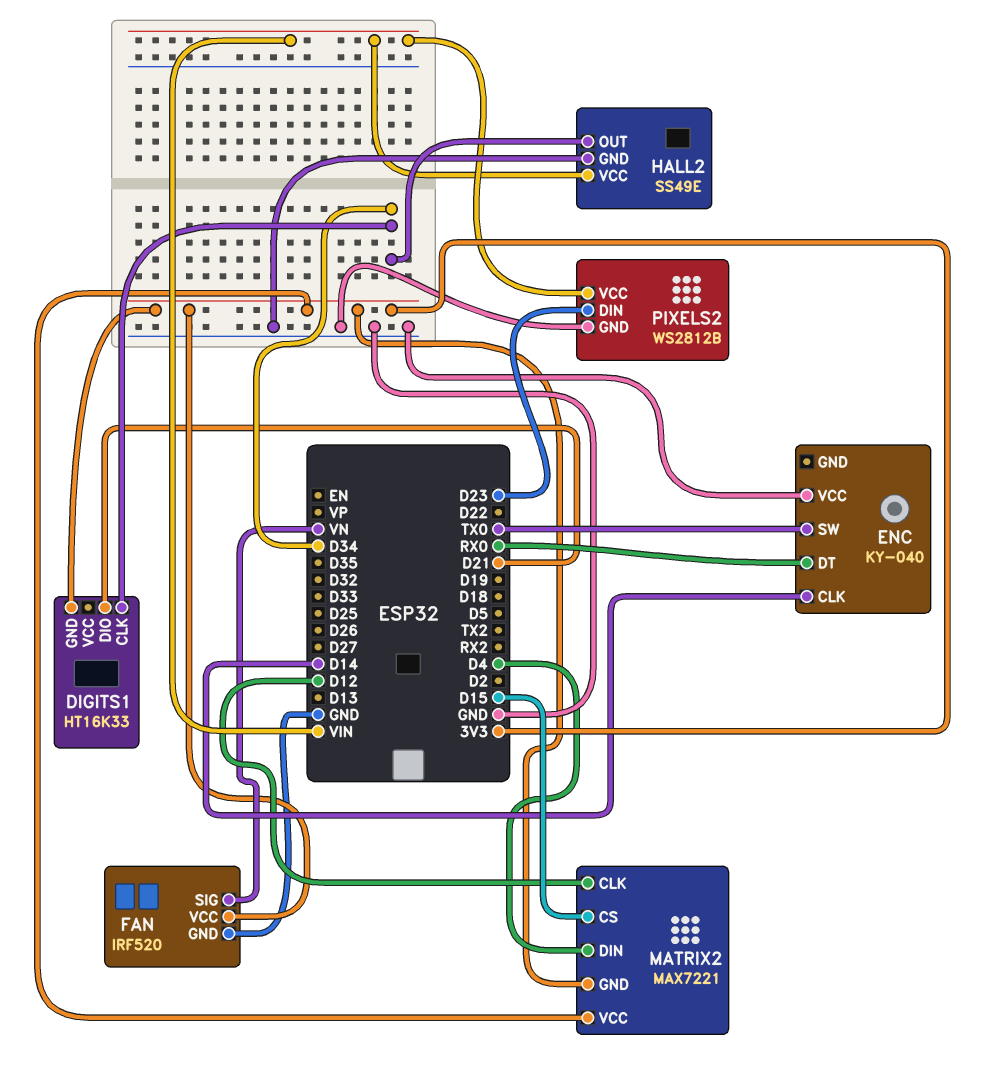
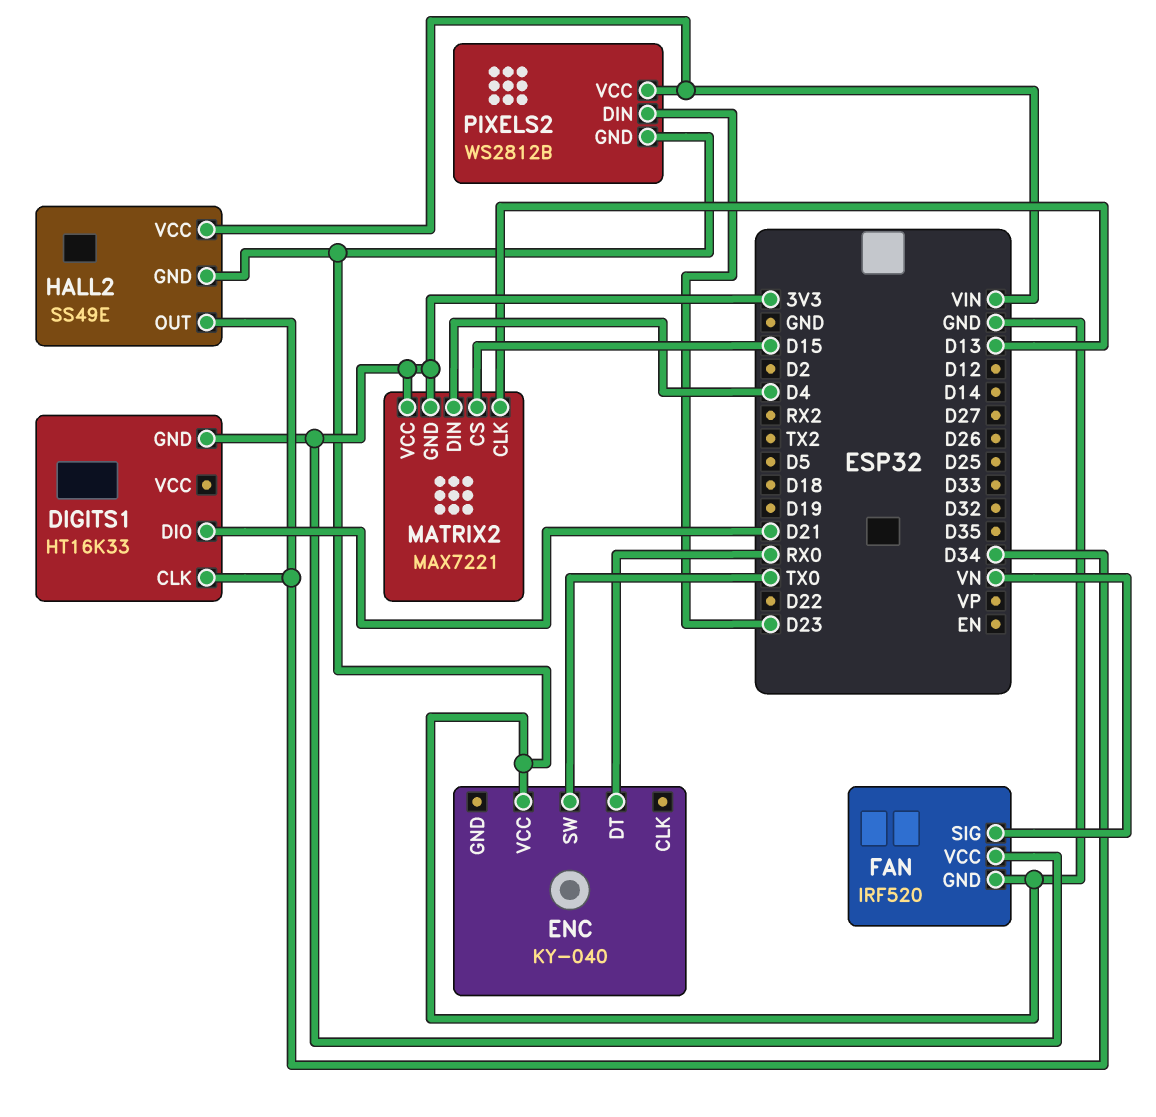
ENC pin CLK: D14 -> none
MATRIX2 pin CLK: D12 -> D13

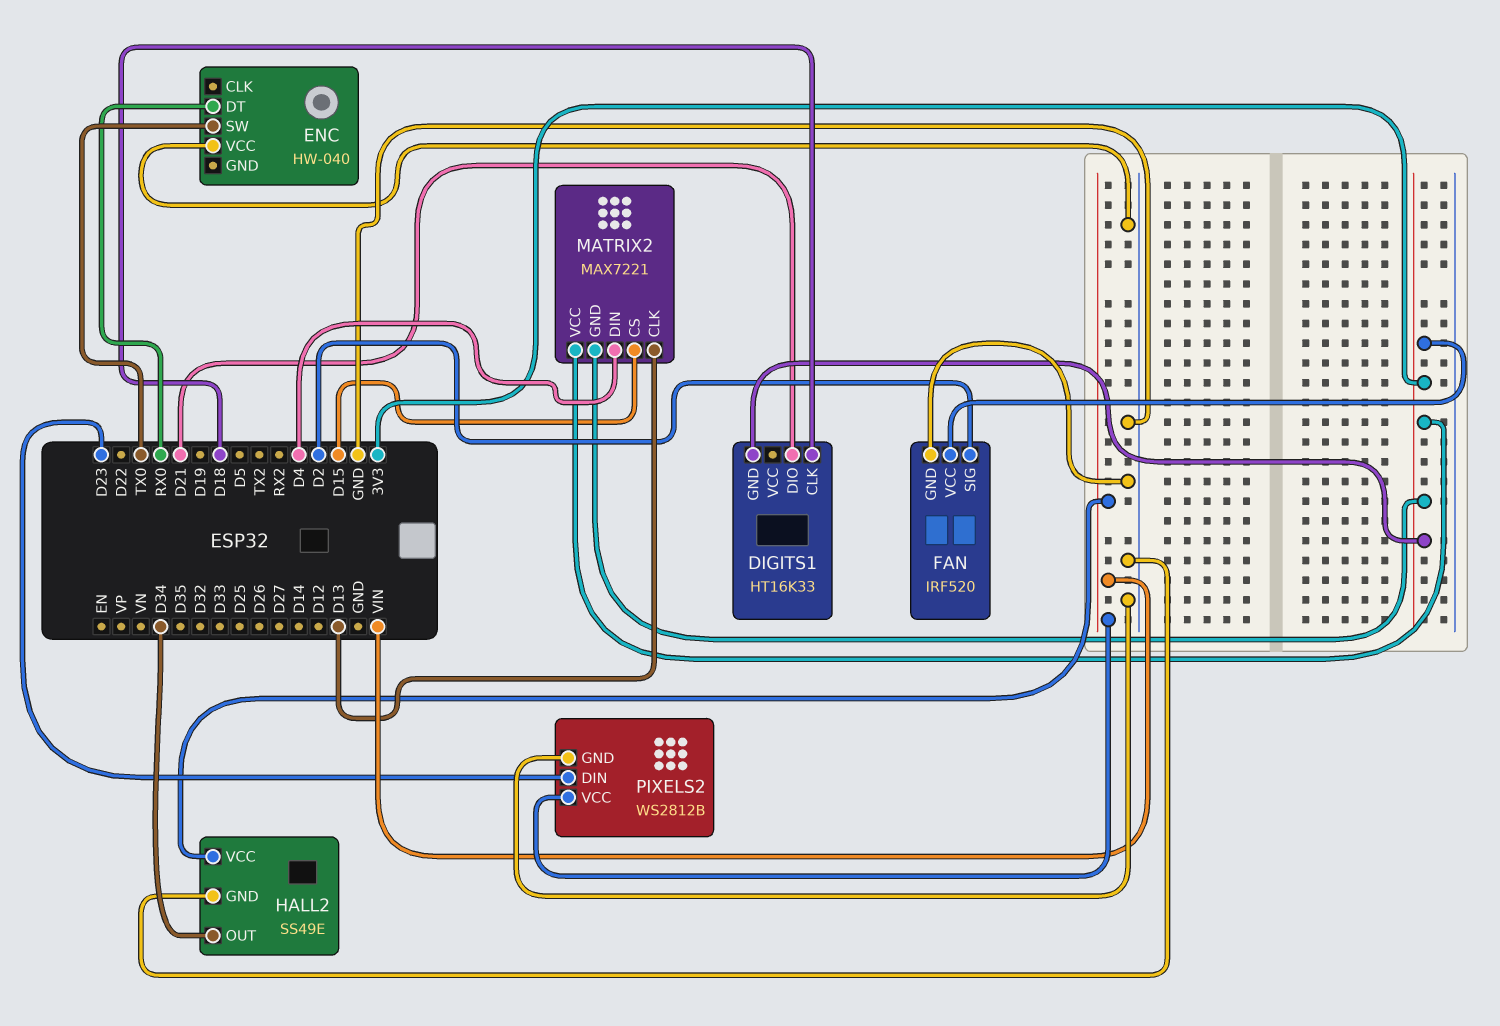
DIGITS1 pin CLK: D34 -> D18
ENC: KY-040 -> HW-040
FAN pin SIG: VN -> D2

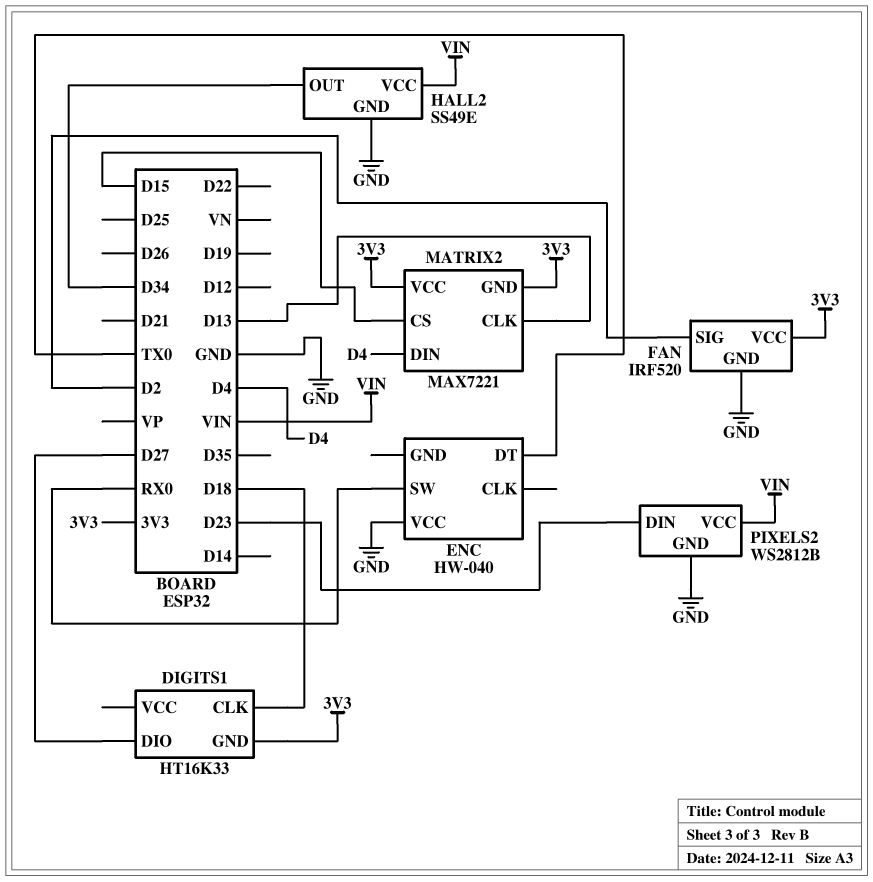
DIGITS1 pin DIO: D21 -> D27
ENC pin DT: RX0 -> TX0
ENC pin SW: TX0 -> RX0

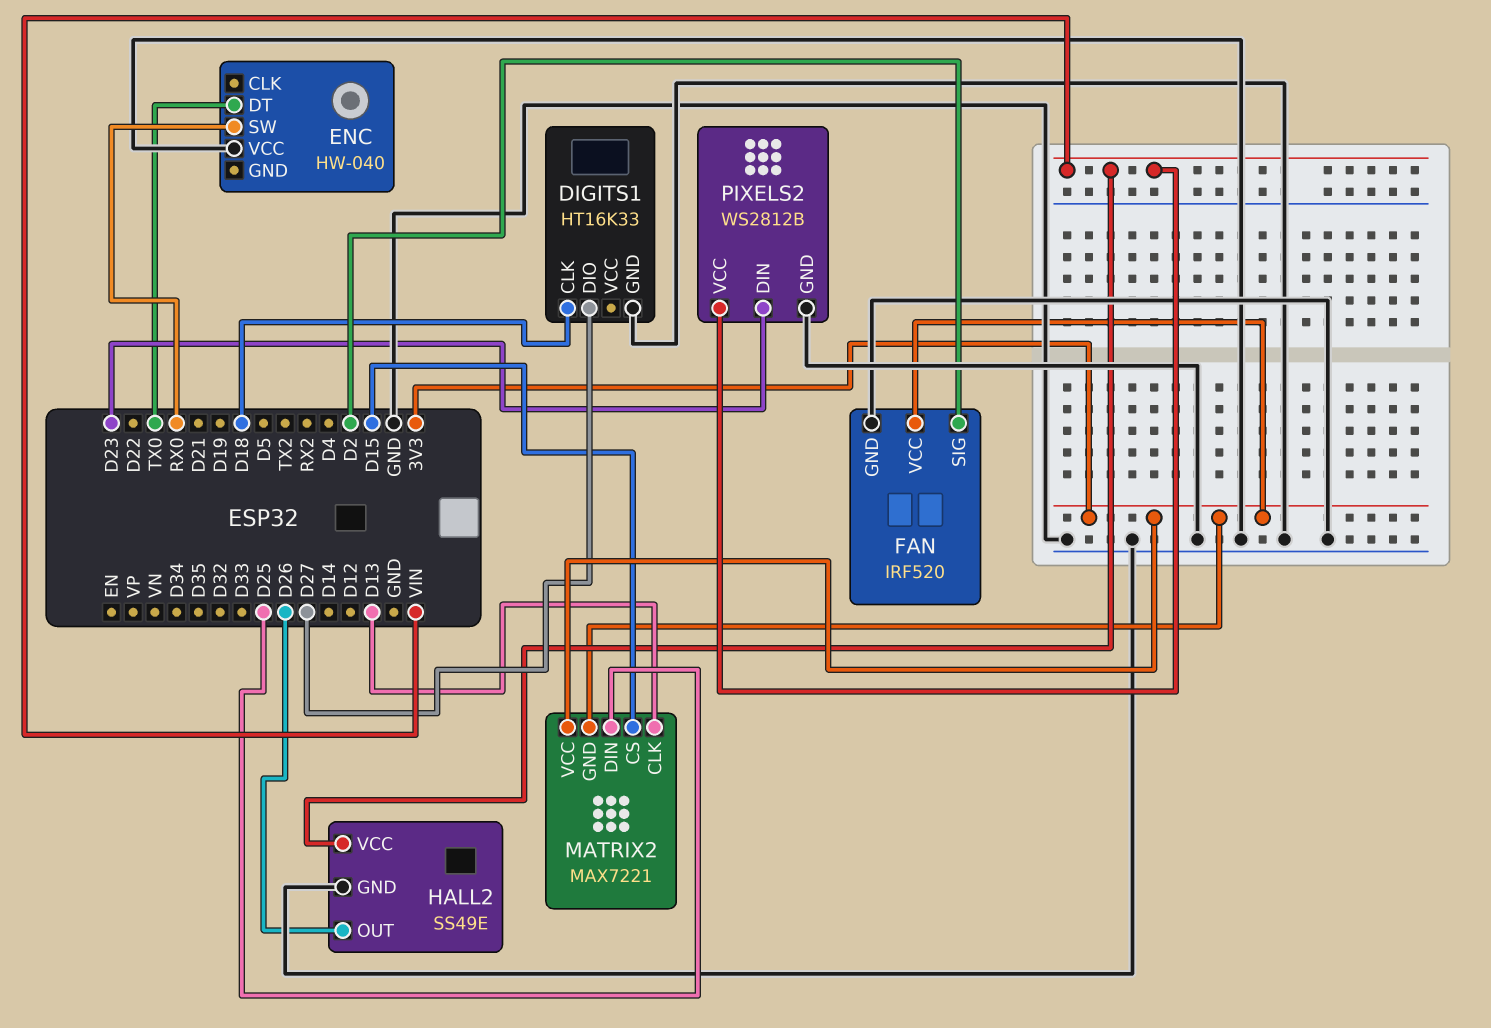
DIGITS1 pin GND: 3V3 -> GND
HALL2 pin OUT: D34 -> D26
MATRIX2 pin DIN: D4 -> D25

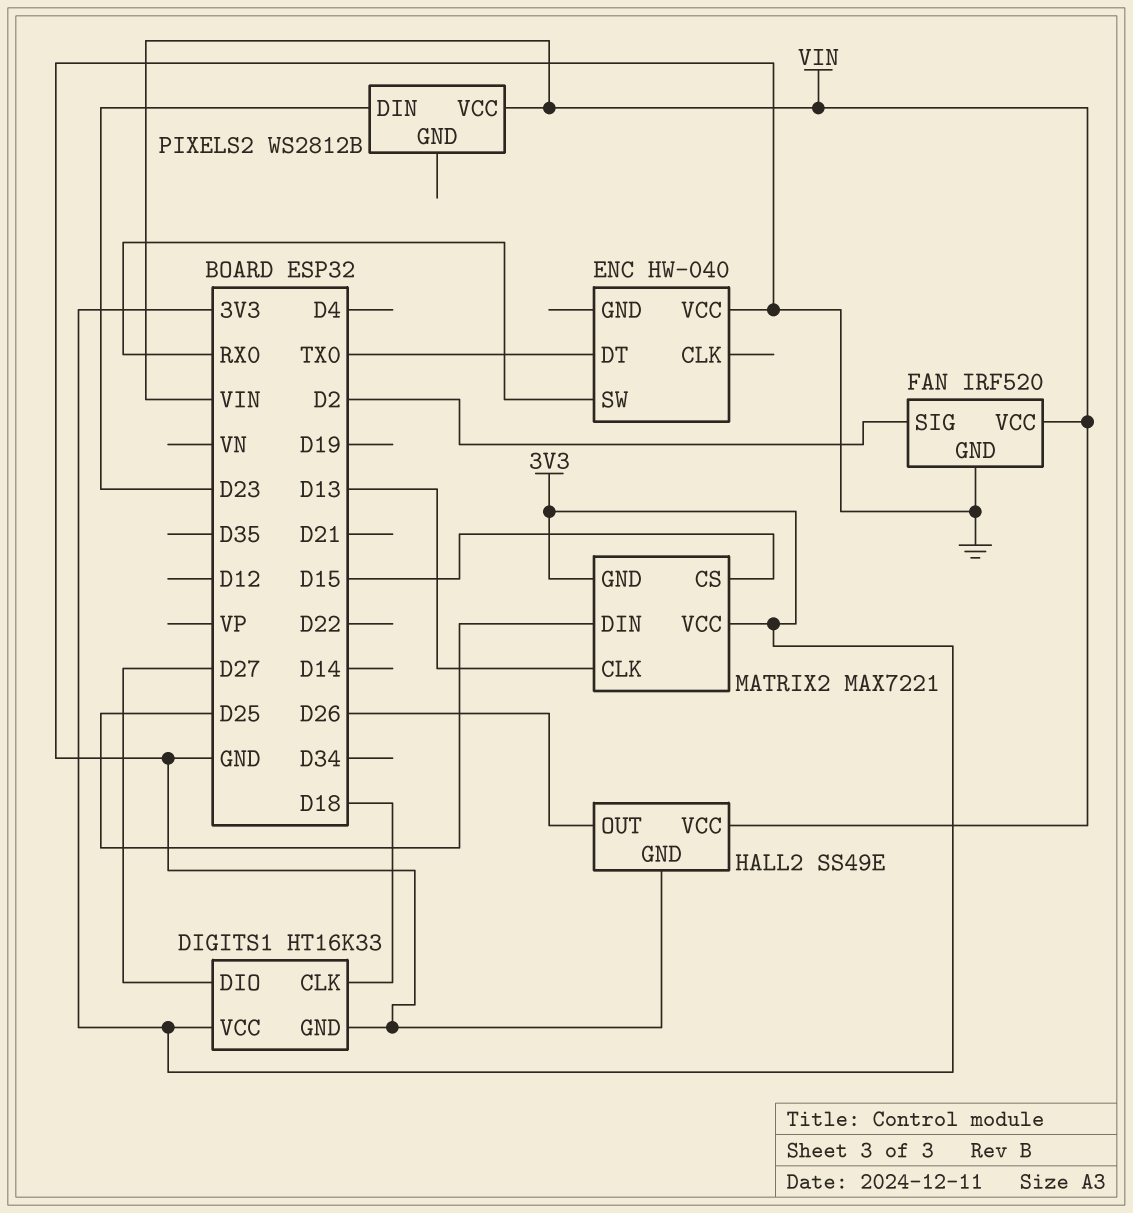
DIGITS1 pin VCC: none -> 3V3
FAN pin VCC: 3V3 -> VIN
PIXELS2 pin GND: GND -> none

